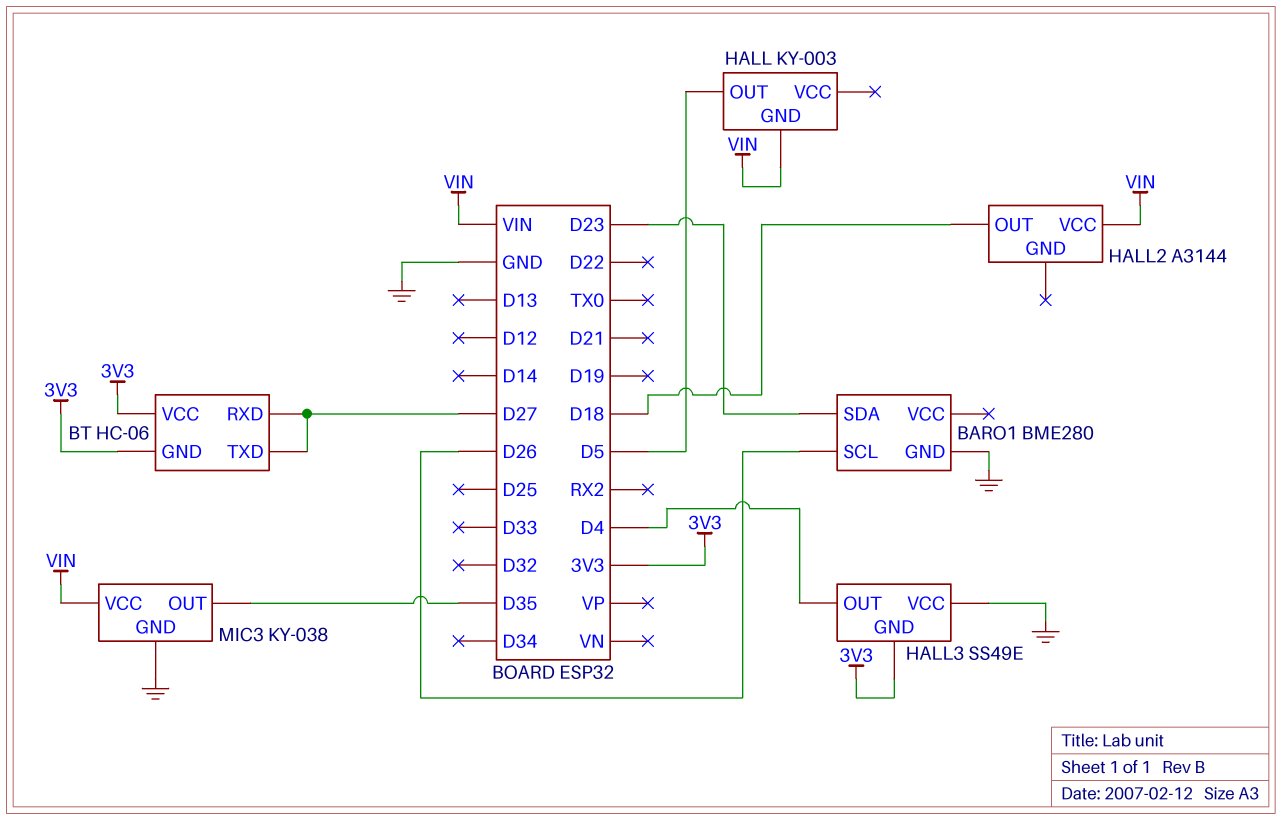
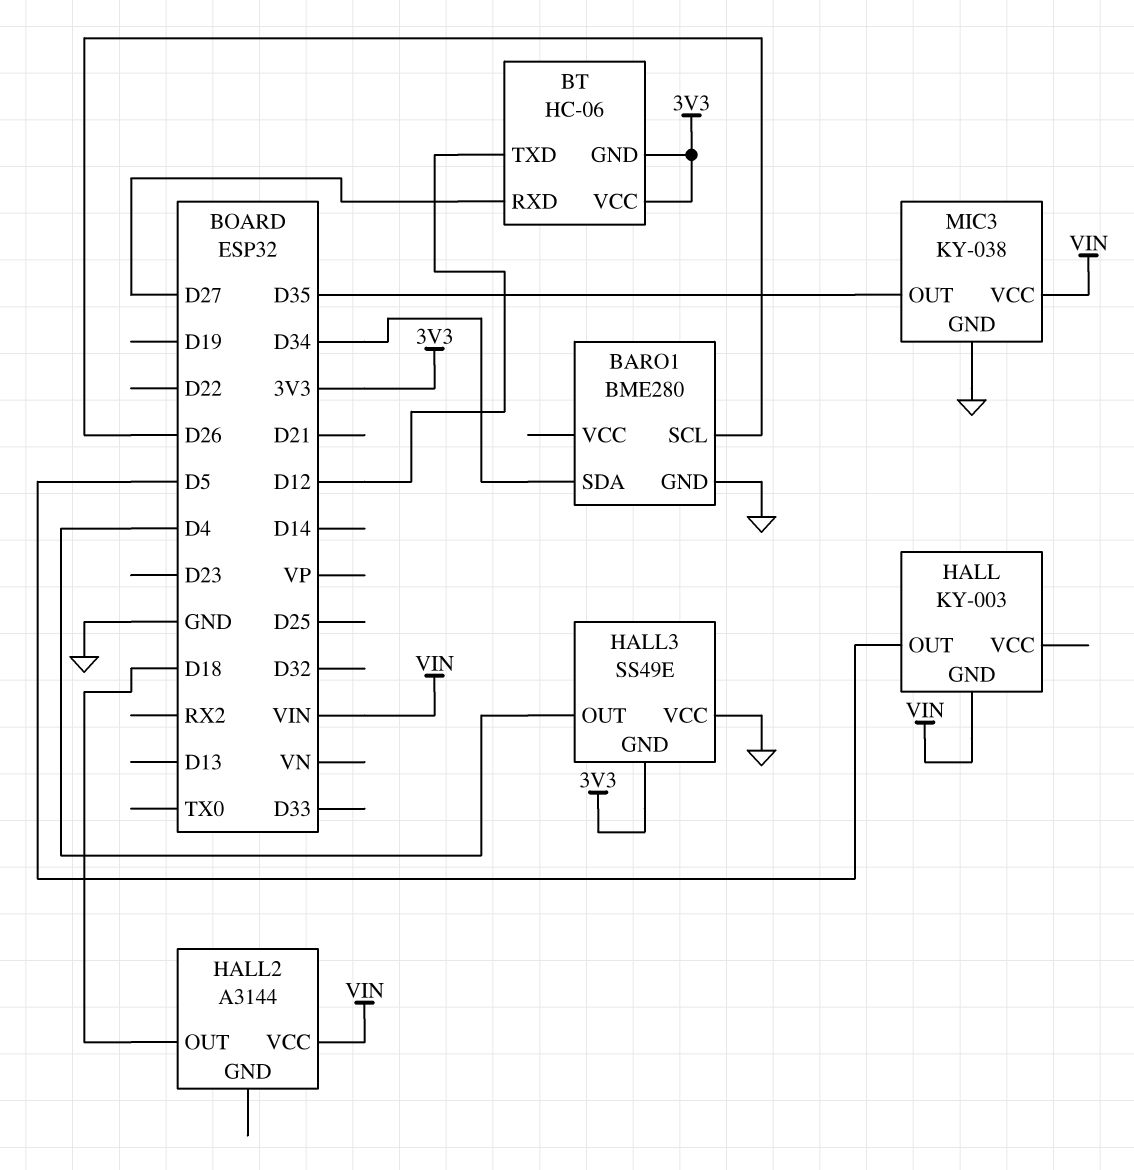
BARO1 pin SDA: D23 -> D34
BT pin TXD: D27 -> D12

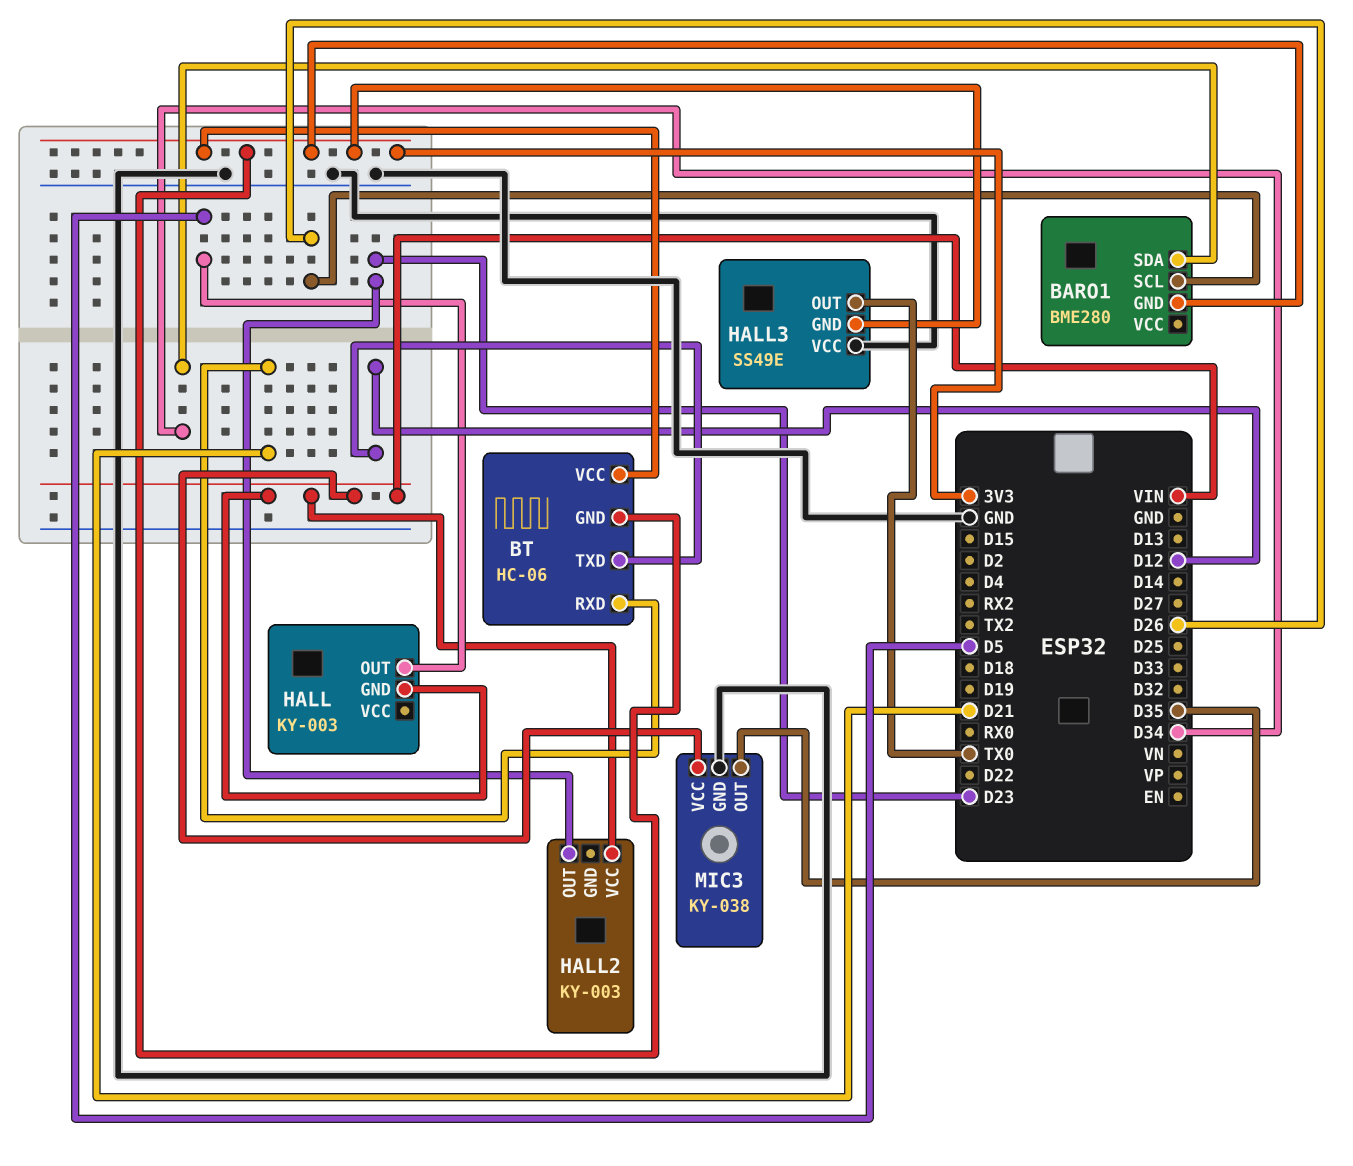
BARO1 pin GND: GND -> 3V3
BT pin RXD: D27 -> D21
HALL2: A3144 -> KY-003
HALL2 pin OUT: D18 -> D23
HALL3 pin OUT: D4 -> TX0

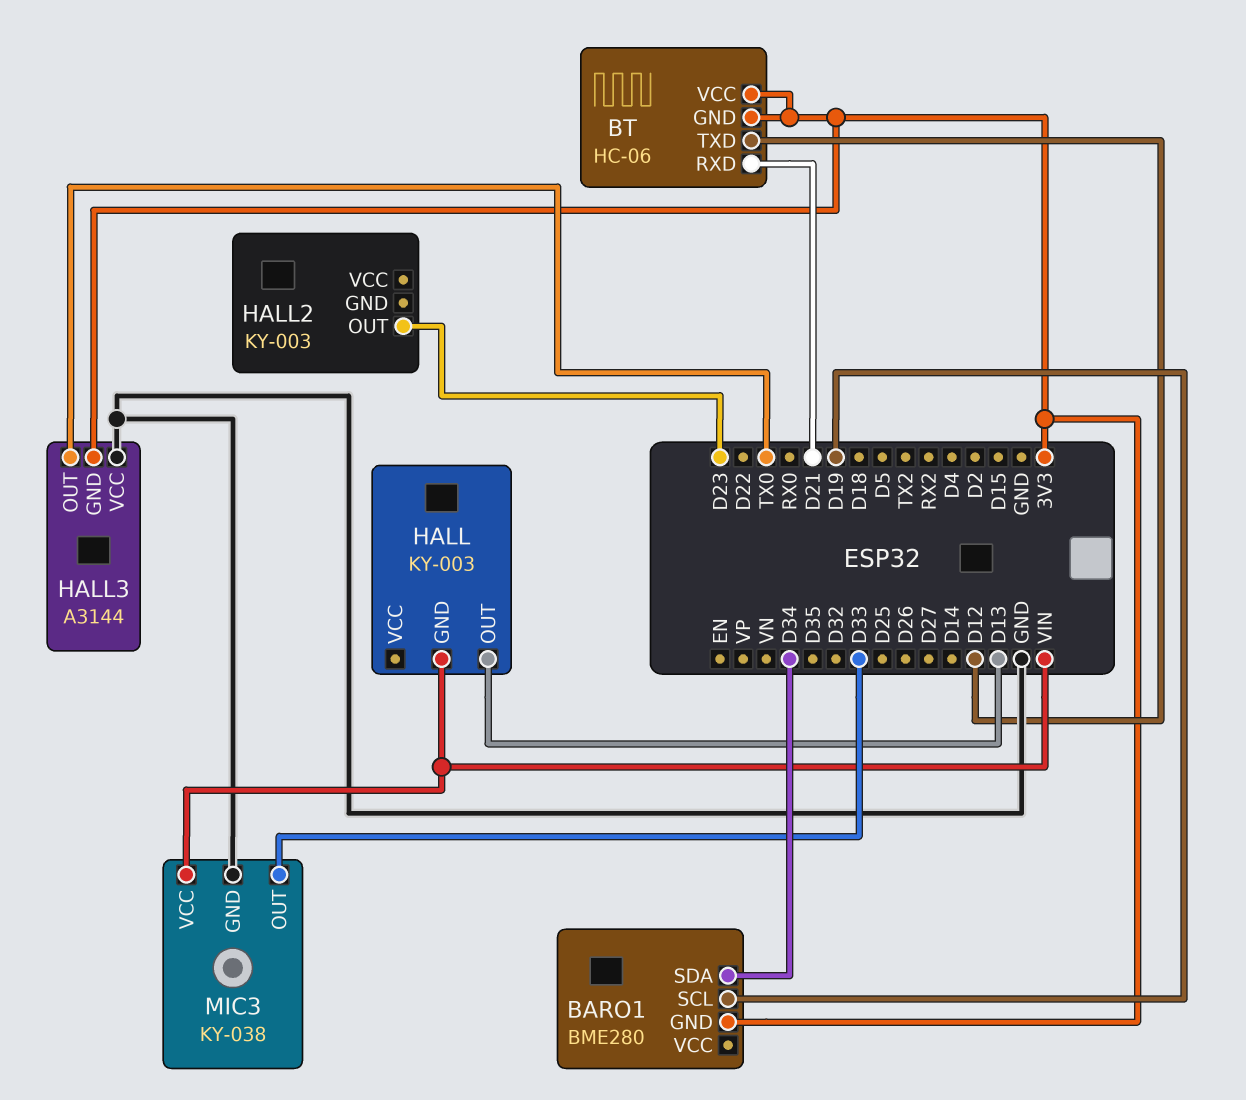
BARO1 pin SCL: D26 -> D19
HALL pin OUT: D5 -> D13
HALL2 pin VCC: VIN -> none
HALL3: SS49E -> A3144
MIC3 pin OUT: D35 -> D33

